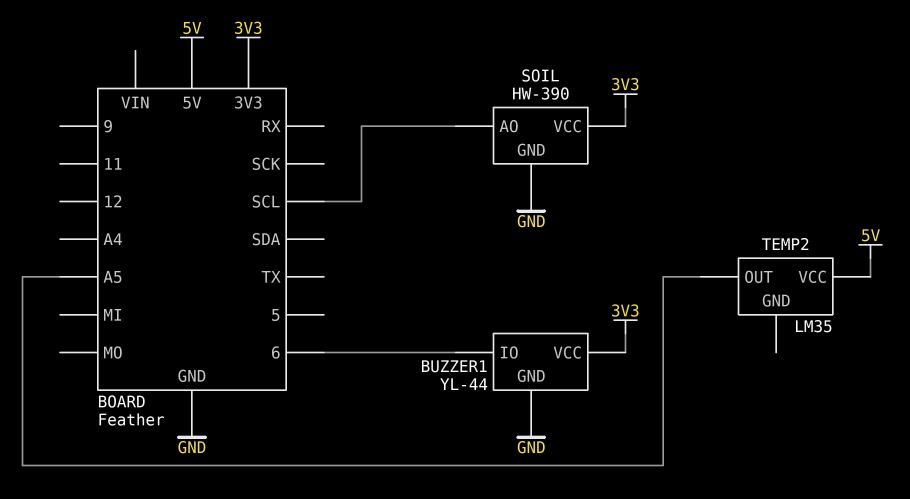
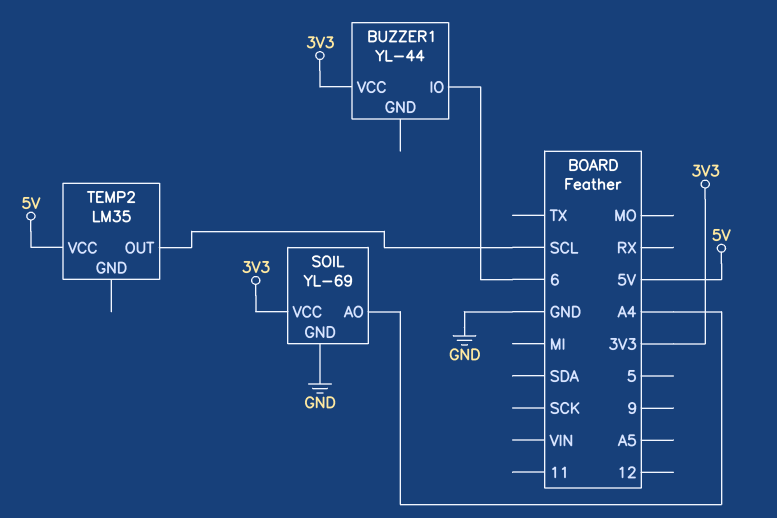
BUZZER1 pin GND: GND -> none
SOIL: HW-390 -> YL-69
SOIL pin AO: SCL -> A4
TEMP2 pin OUT: A5 -> SCL

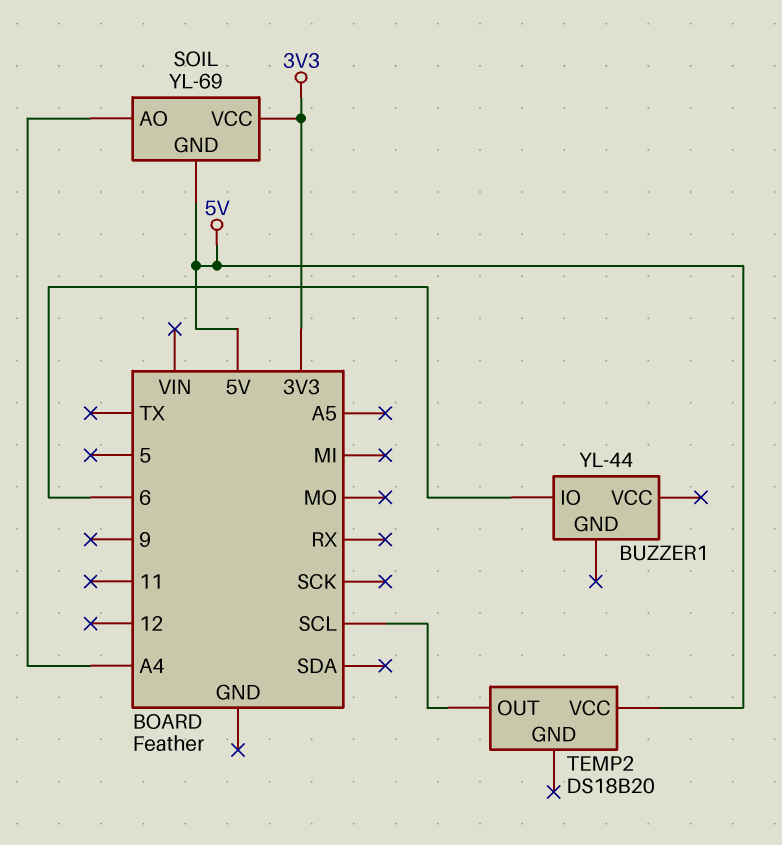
BUZZER1 pin VCC: 3V3 -> none
SOIL pin GND: GND -> 5V
TEMP2: LM35 -> DS18B20

